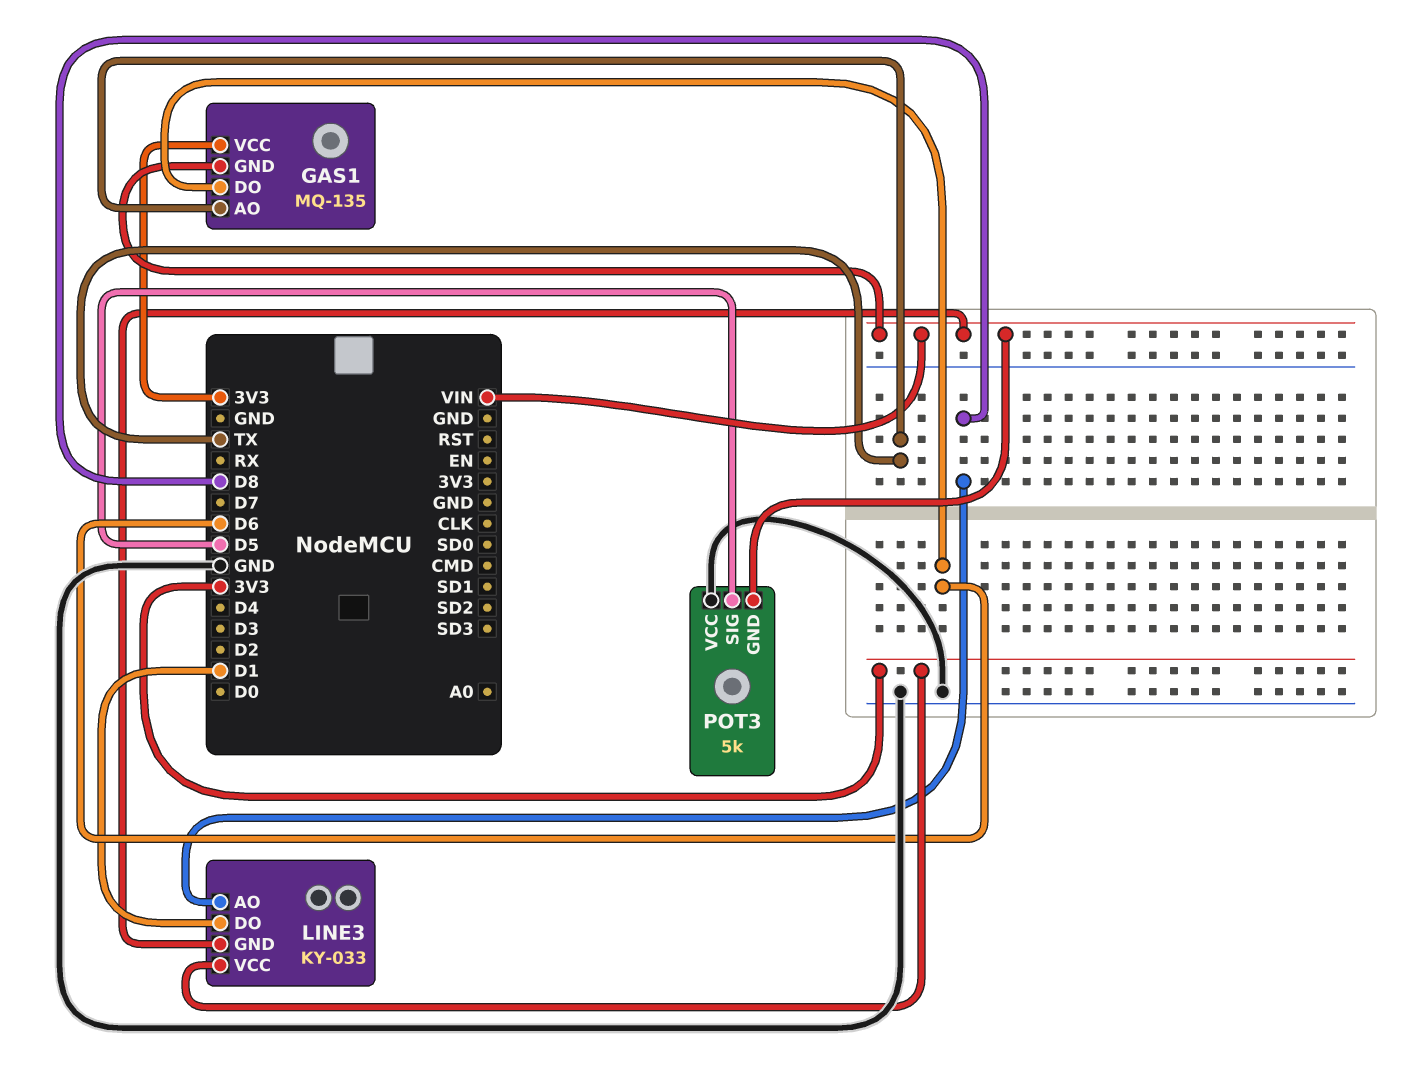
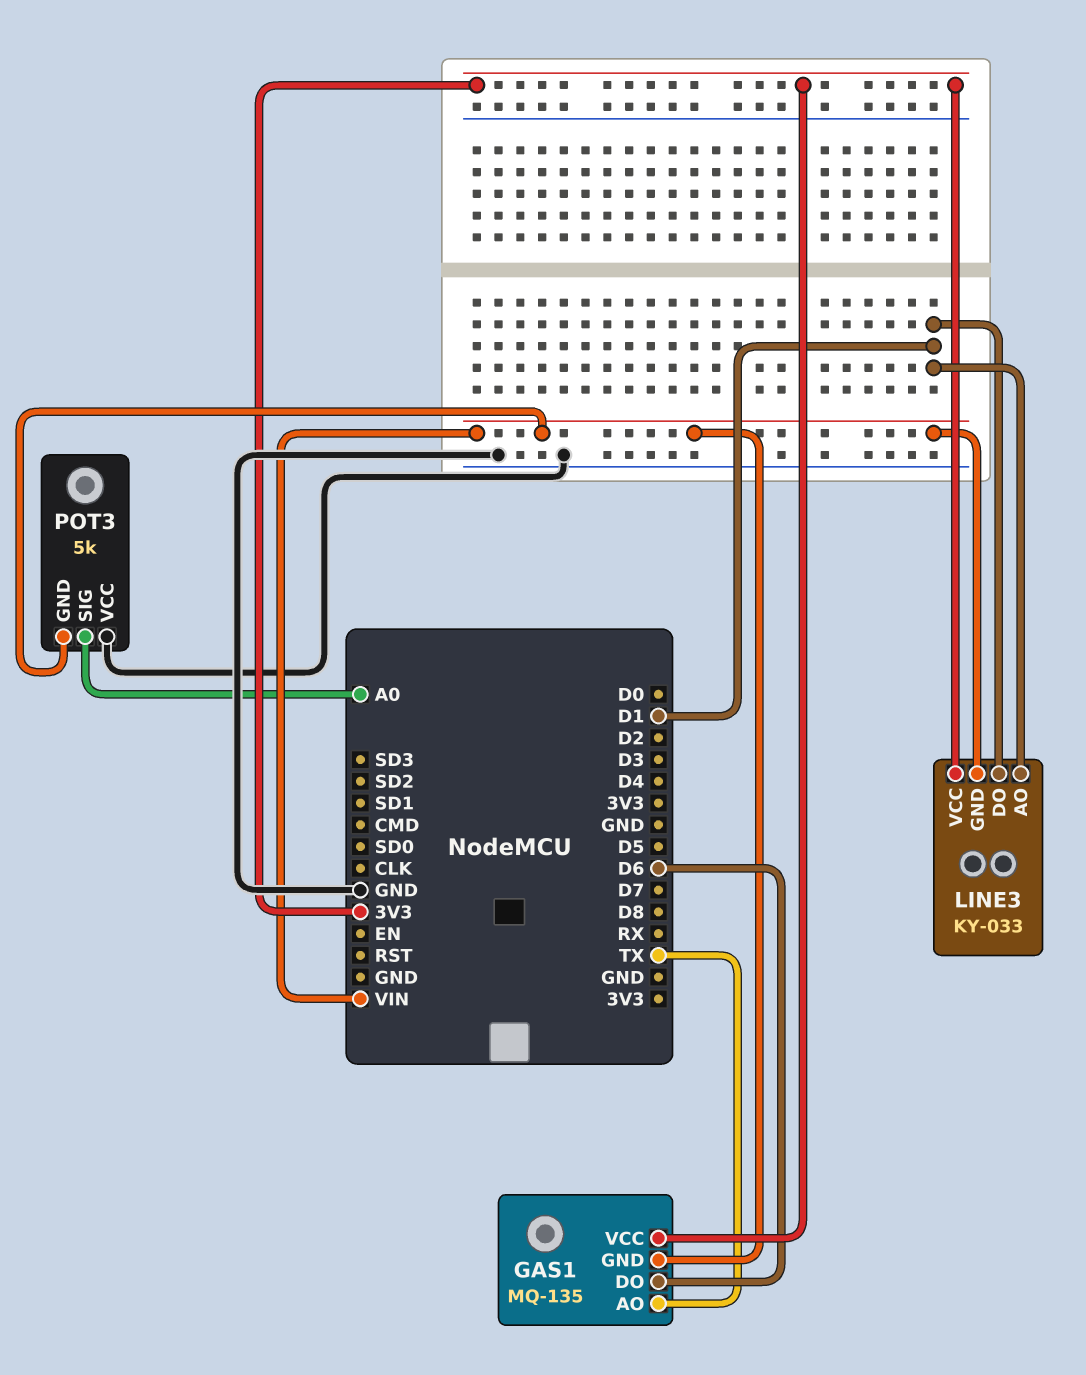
LINE3 pin AO: D8 -> D1
POT3 pin SIG: D5 -> A0

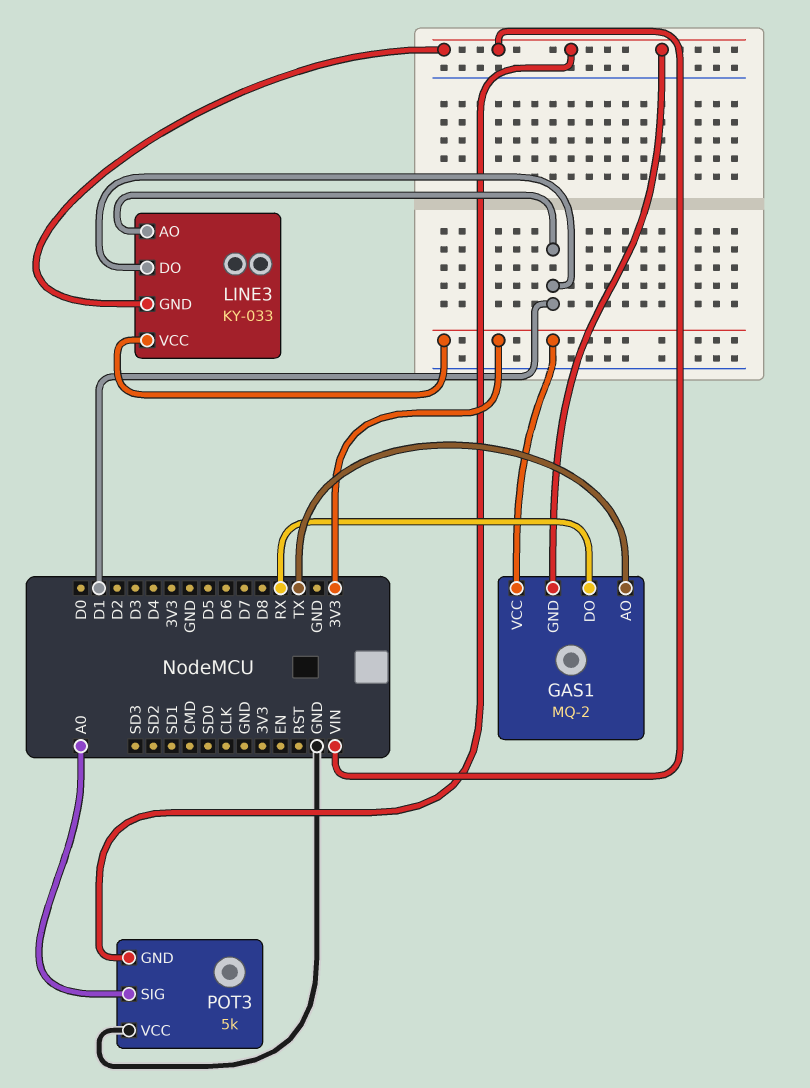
GAS1: MQ-135 -> MQ-2
GAS1 pin DO: D6 -> RX

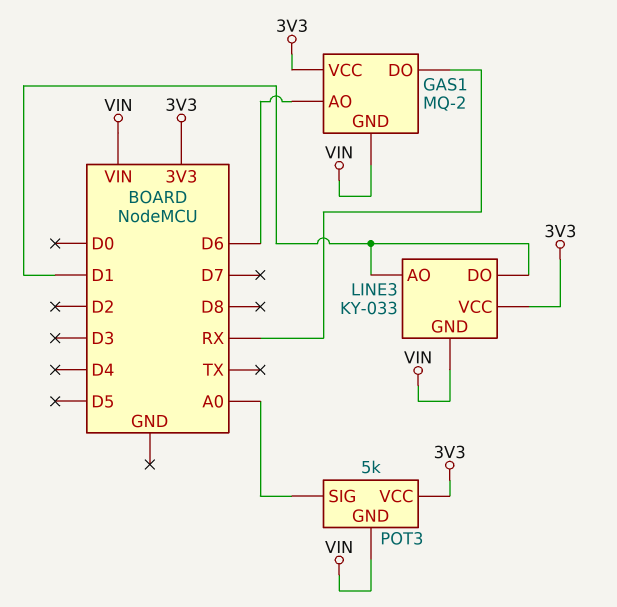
GAS1 pin AO: TX -> D6
POT3 pin VCC: GND -> 3V3

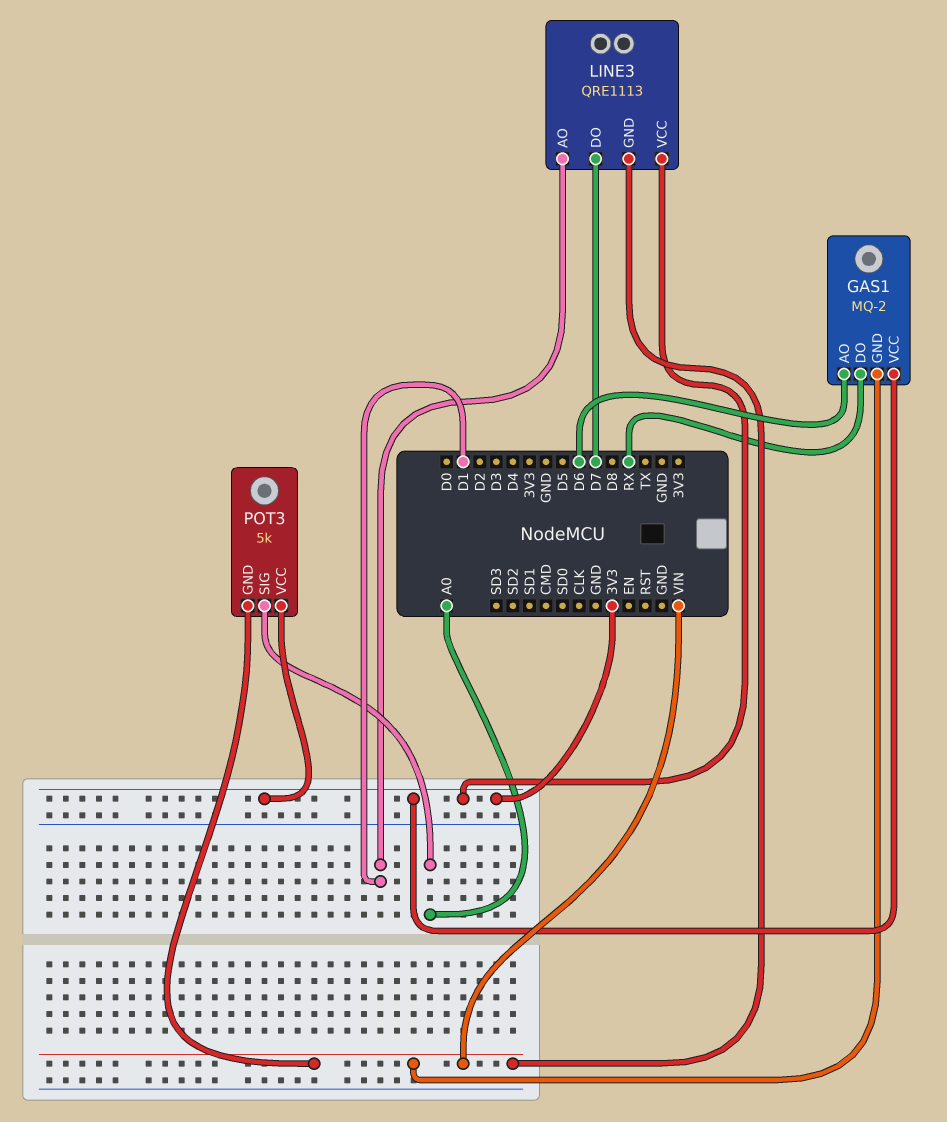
LINE3: KY-033 -> QRE1113
LINE3 pin DO: D1 -> D7

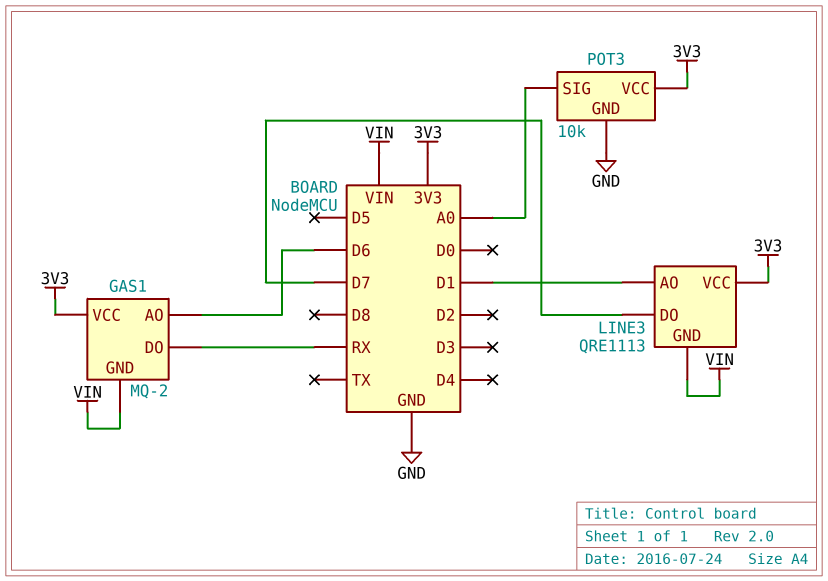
POT3: 5k -> 10k
POT3 pin GND: VIN -> GND

